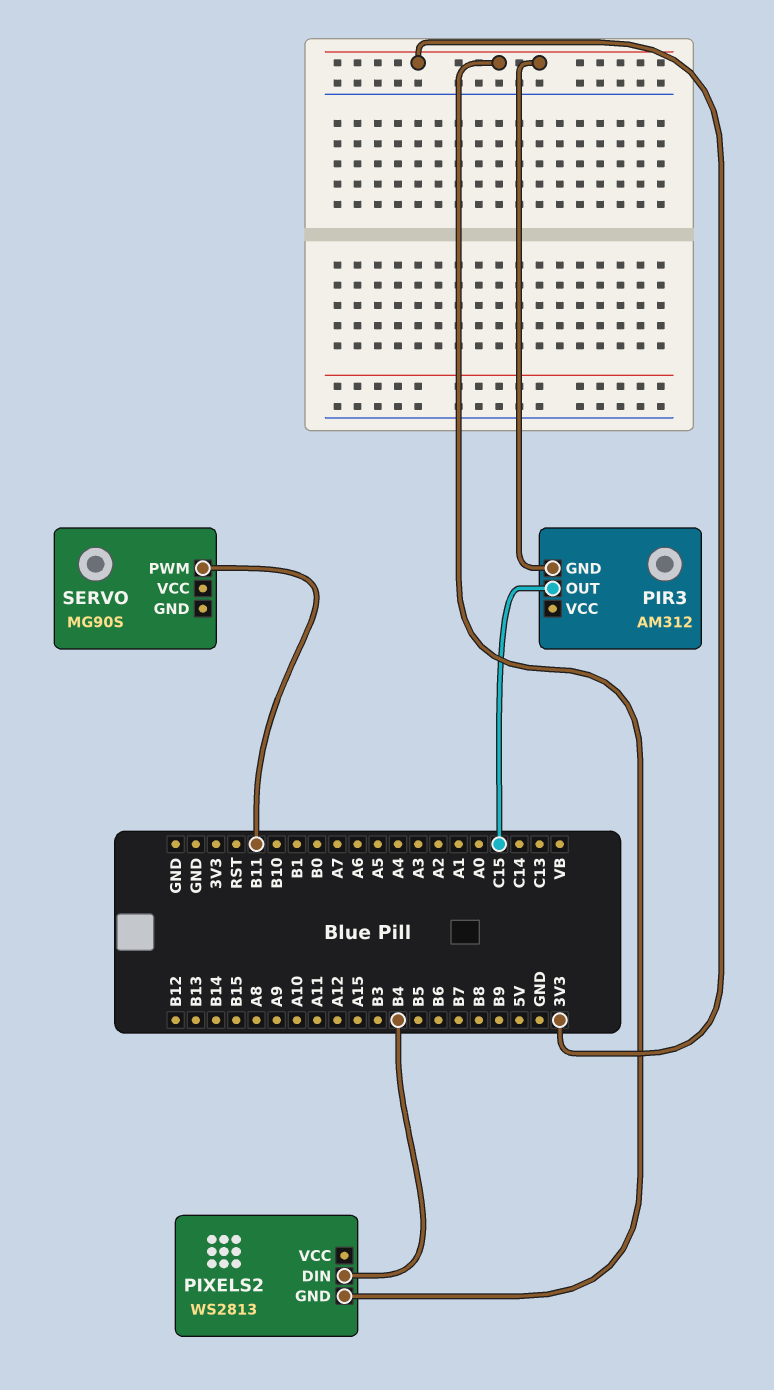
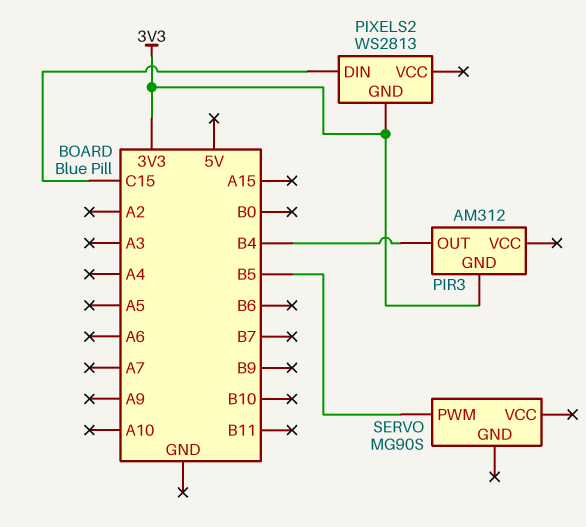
PIR3 pin OUT: C15 -> B4
PIXELS2 pin DIN: B4 -> C15
SERVO pin PWM: B11 -> B5

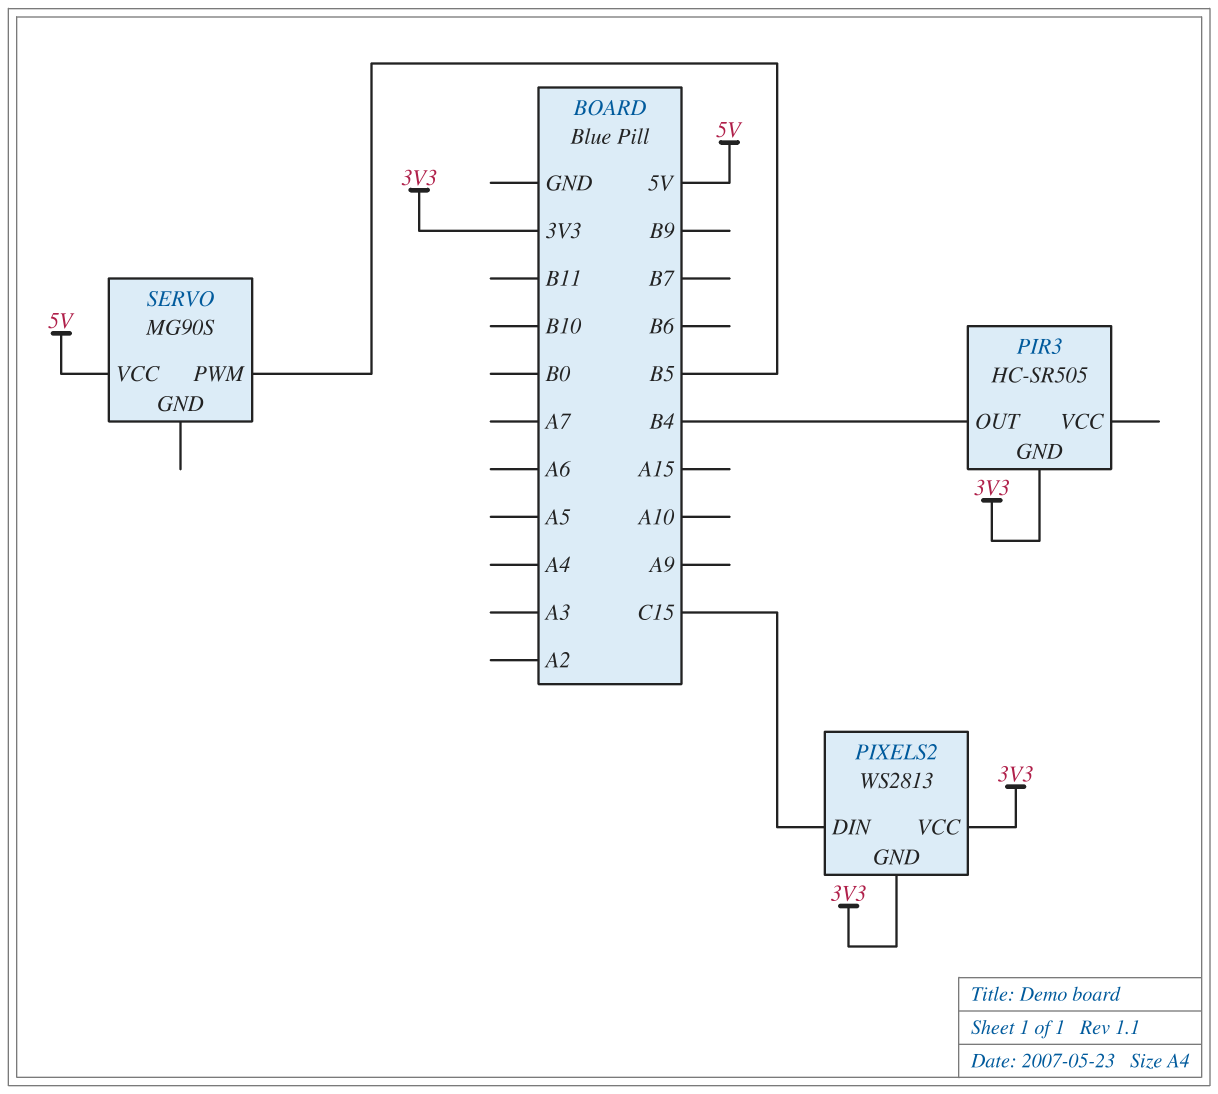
PIR3: AM312 -> HC-SR505
PIXELS2 pin VCC: none -> 3V3
SERVO pin VCC: none -> 5V

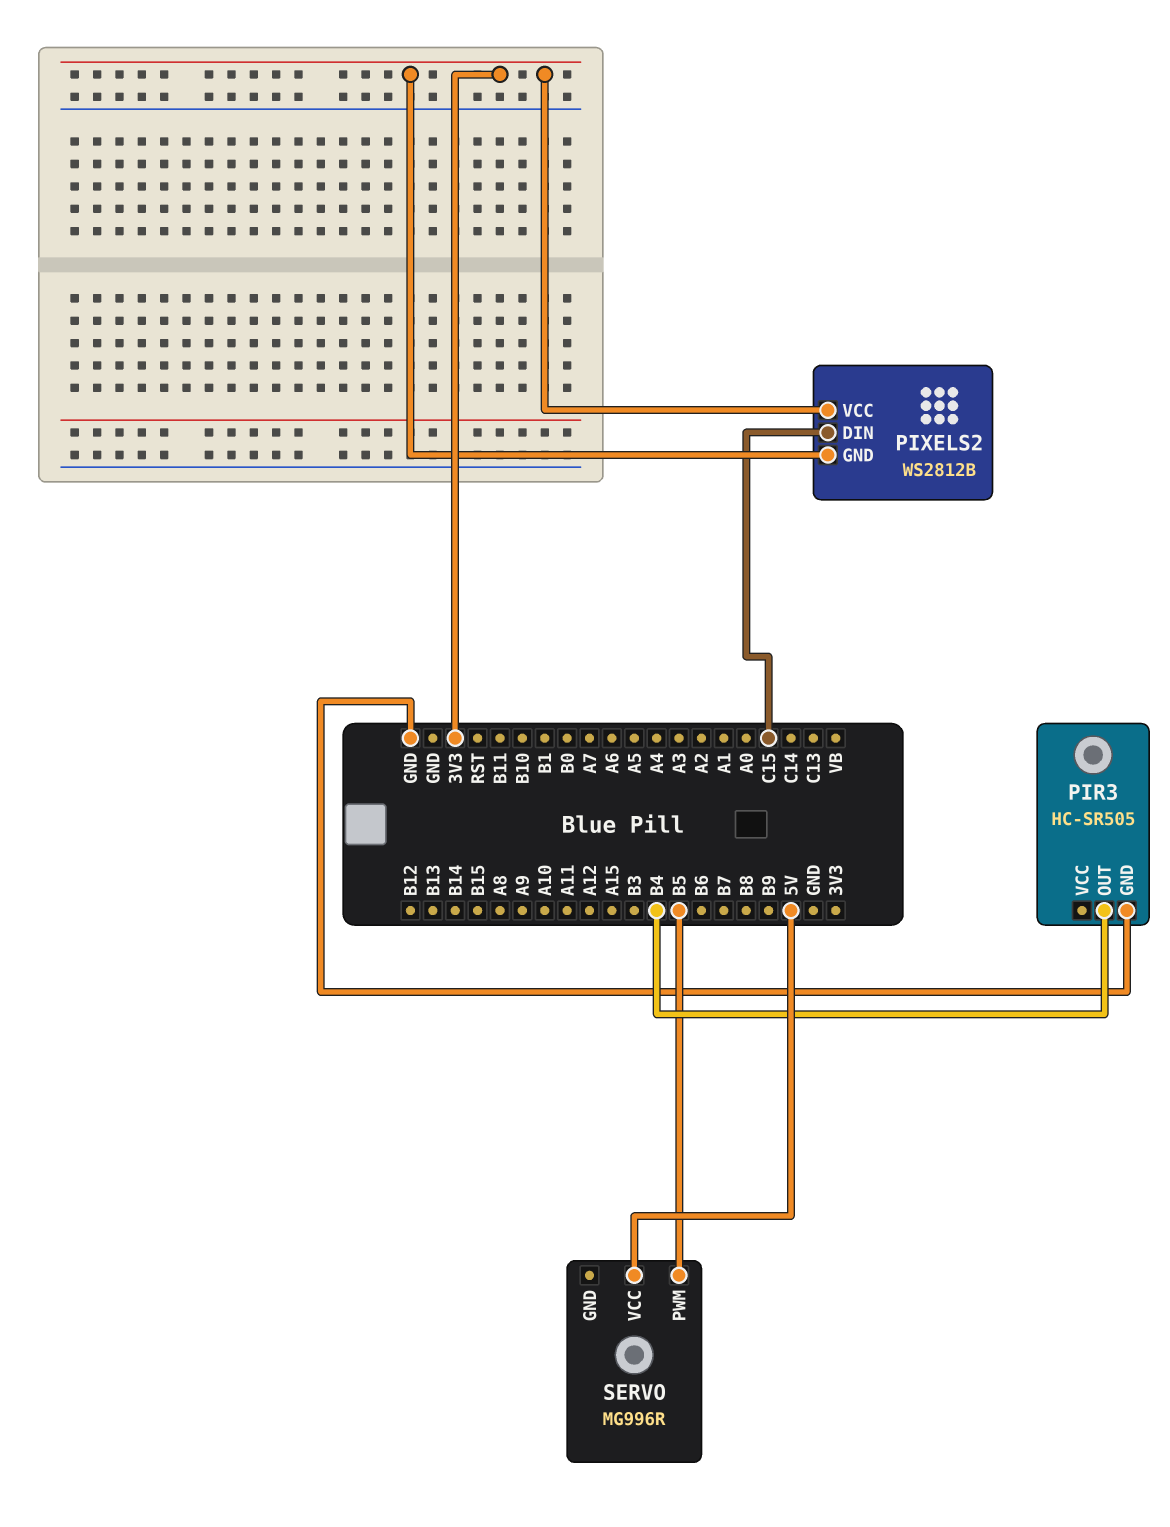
PIR3 pin GND: 3V3 -> GND
PIXELS2: WS2813 -> WS2812B
SERVO: MG90S -> MG996R

